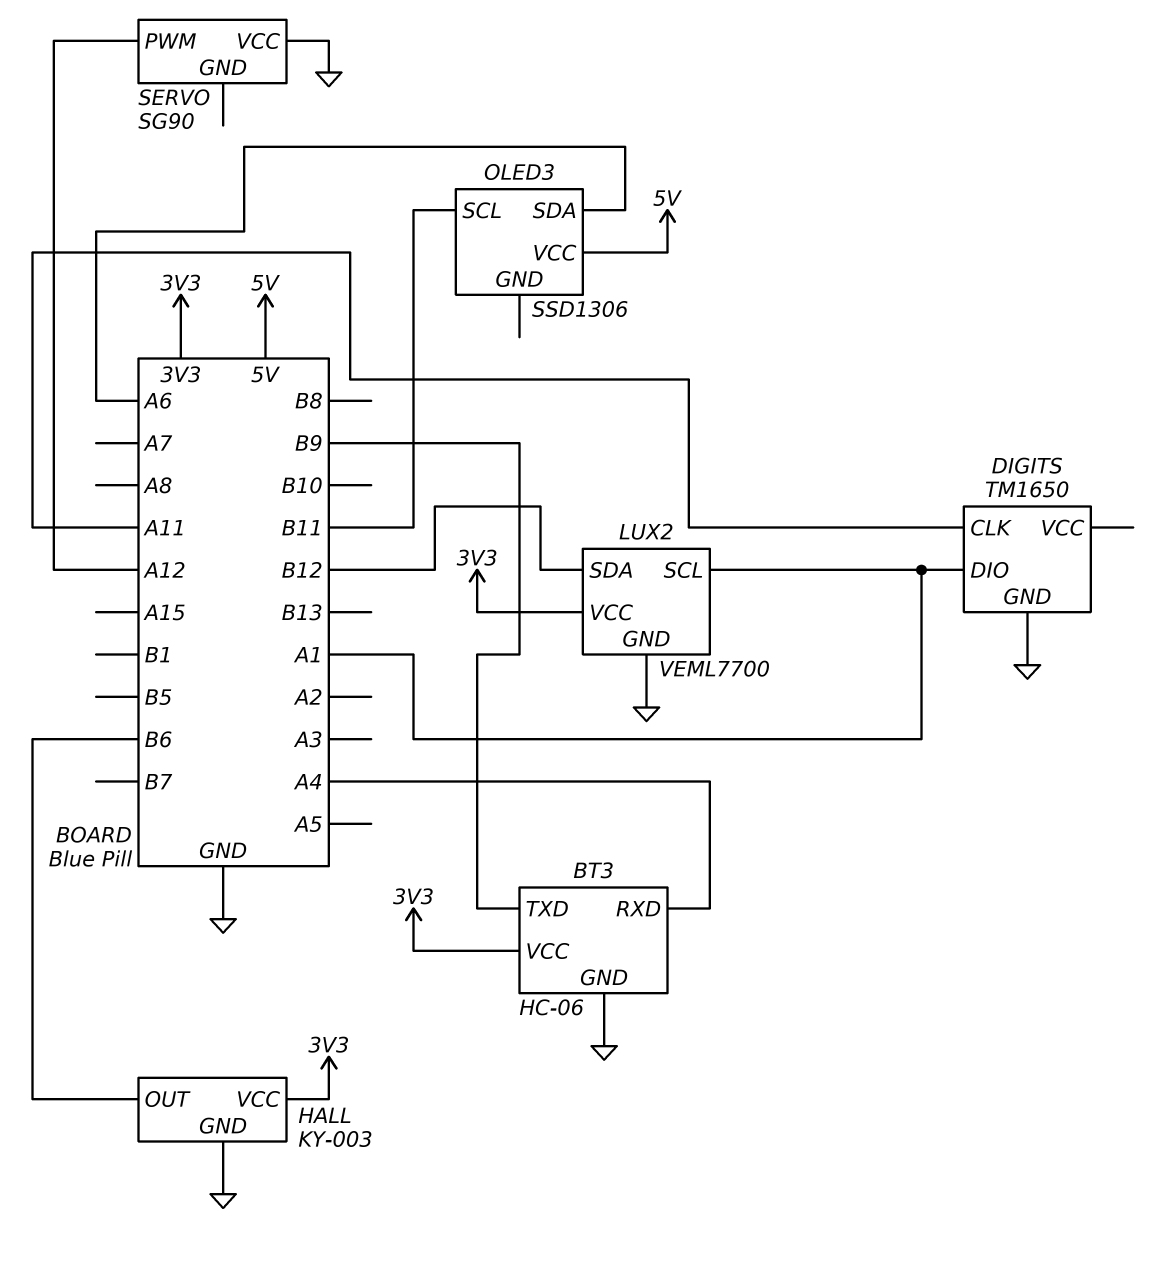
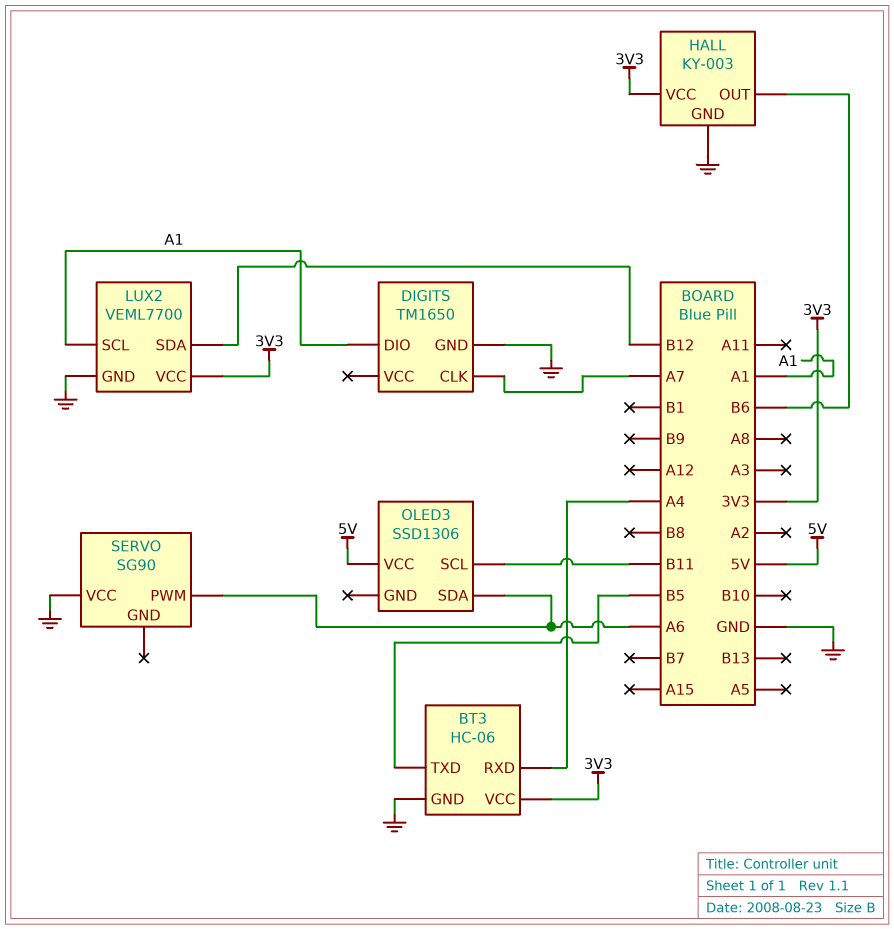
BT3 pin TXD: B9 -> B5
DIGITS pin CLK: A11 -> A7
SERVO pin PWM: A12 -> A6

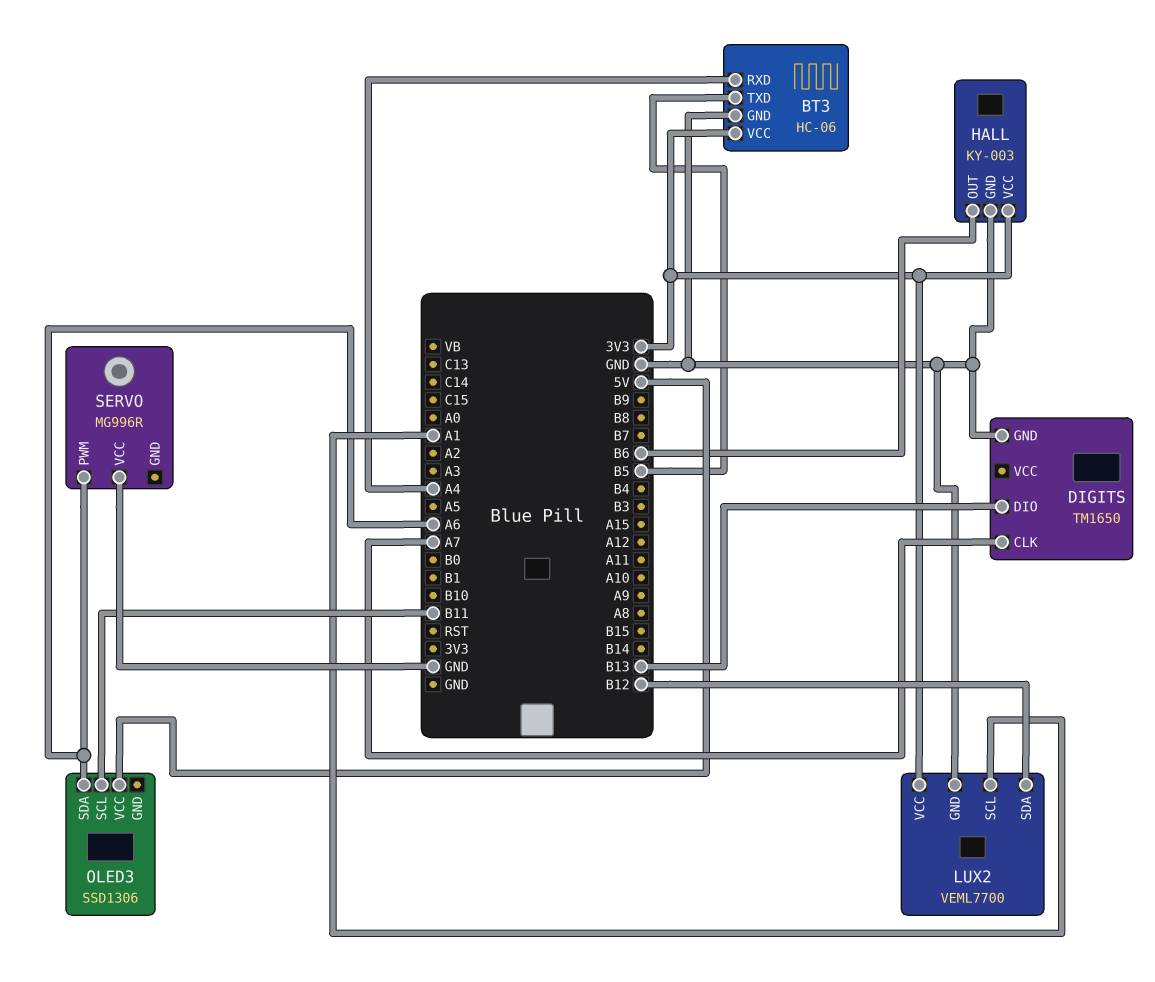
DIGITS pin DIO: A1 -> B13
SERVO: SG90 -> MG996R

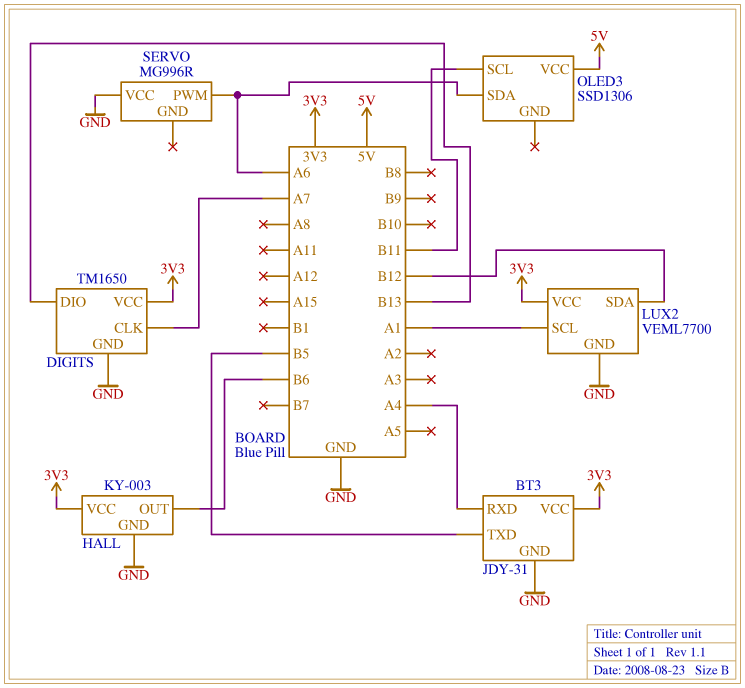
BT3: HC-06 -> JDY-31
DIGITS pin VCC: none -> 3V3

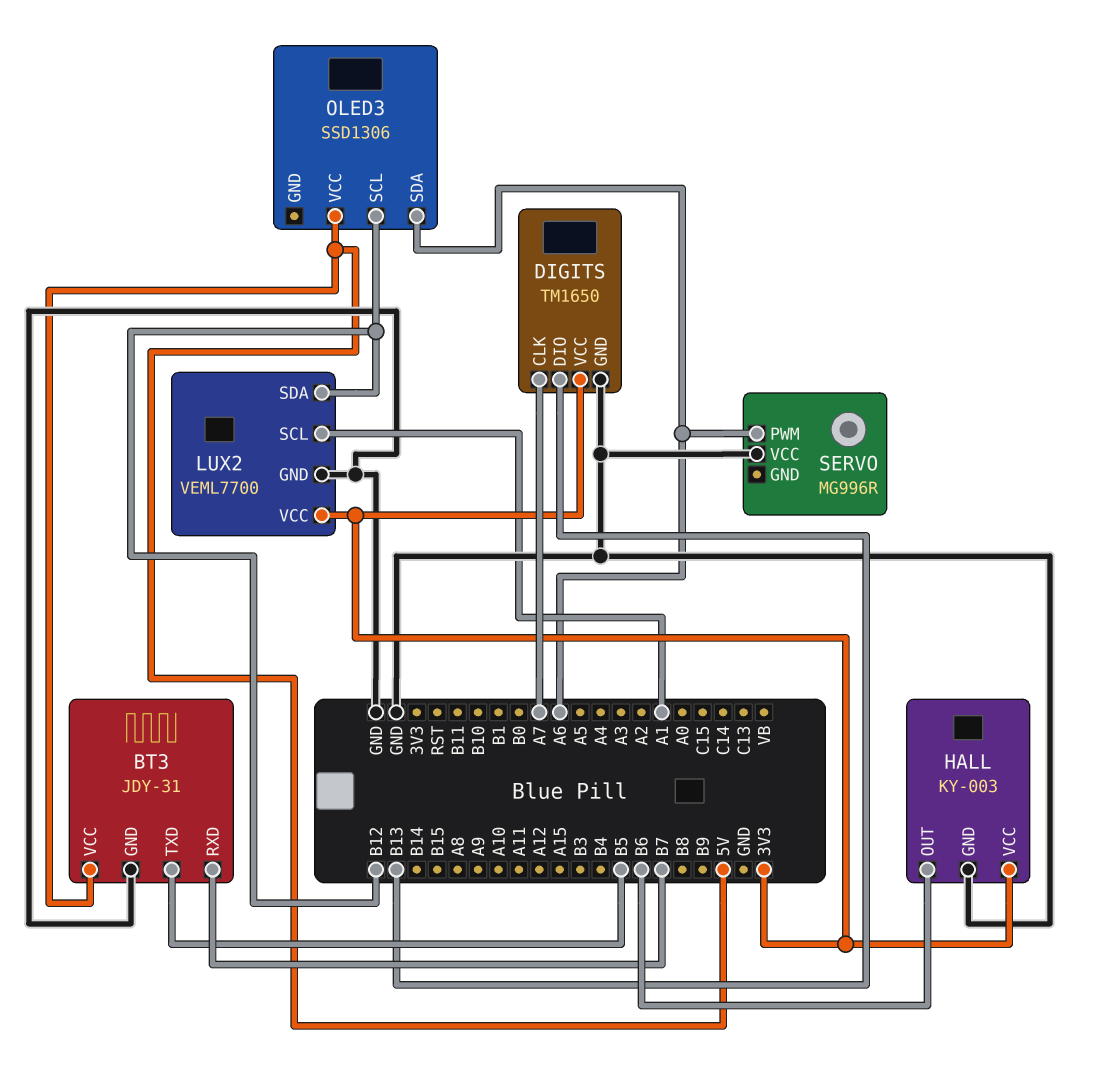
BT3 pin RXD: A4 -> B7
BT3 pin VCC: 3V3 -> 5V
OLED3 pin SCL: B11 -> B12

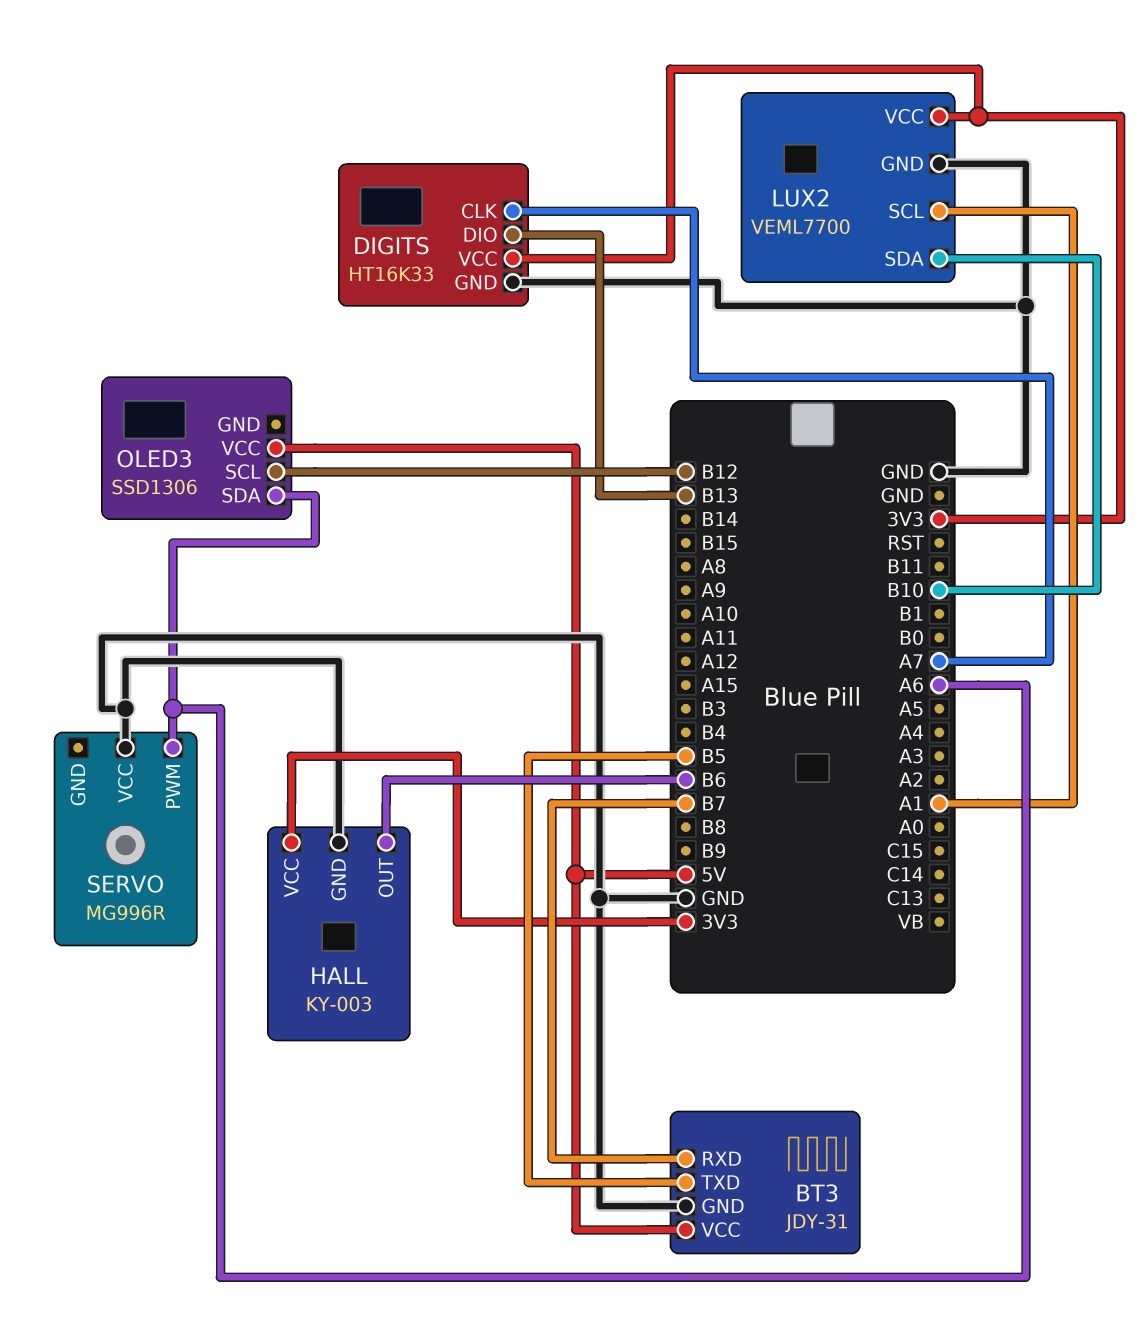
DIGITS: TM1650 -> HT16K33
LUX2 pin SDA: B12 -> B10

